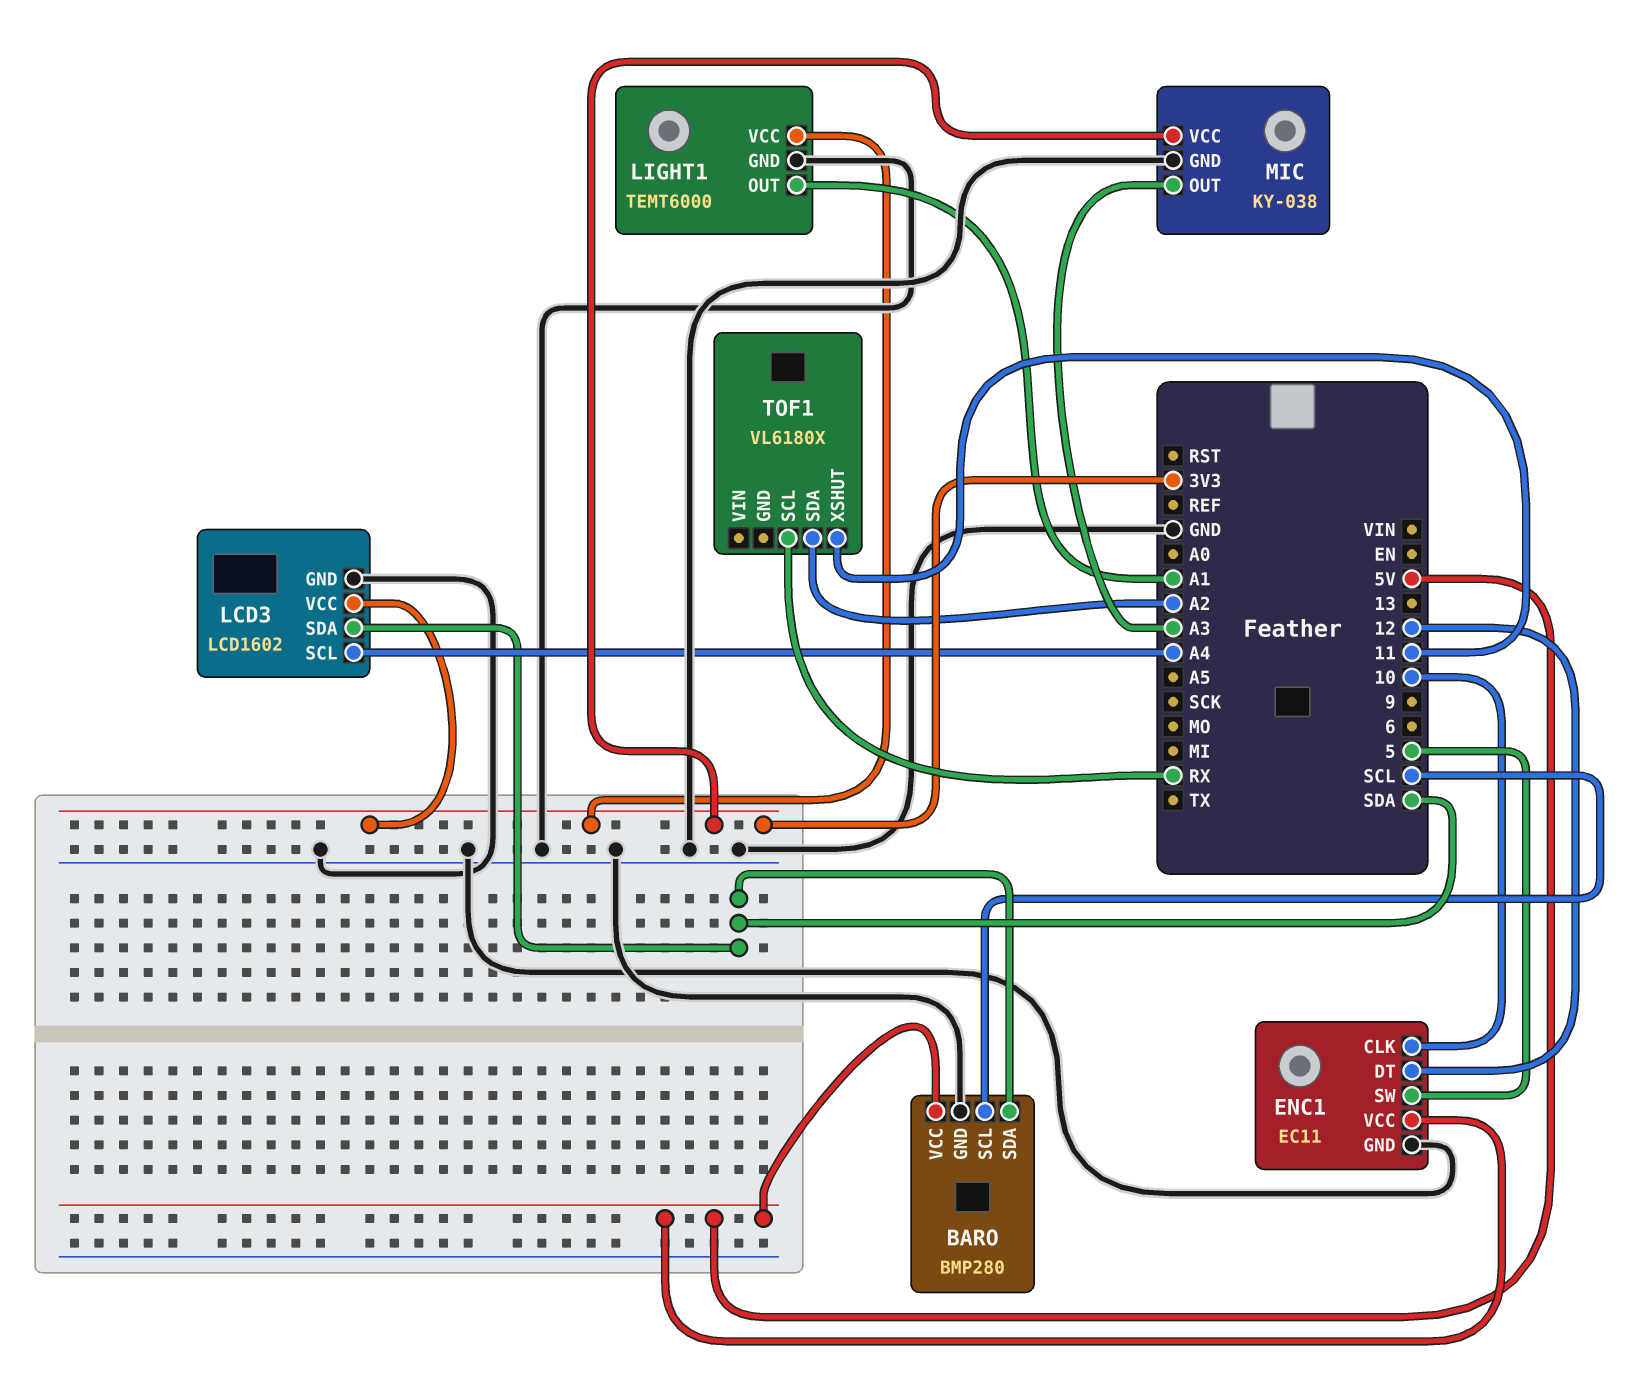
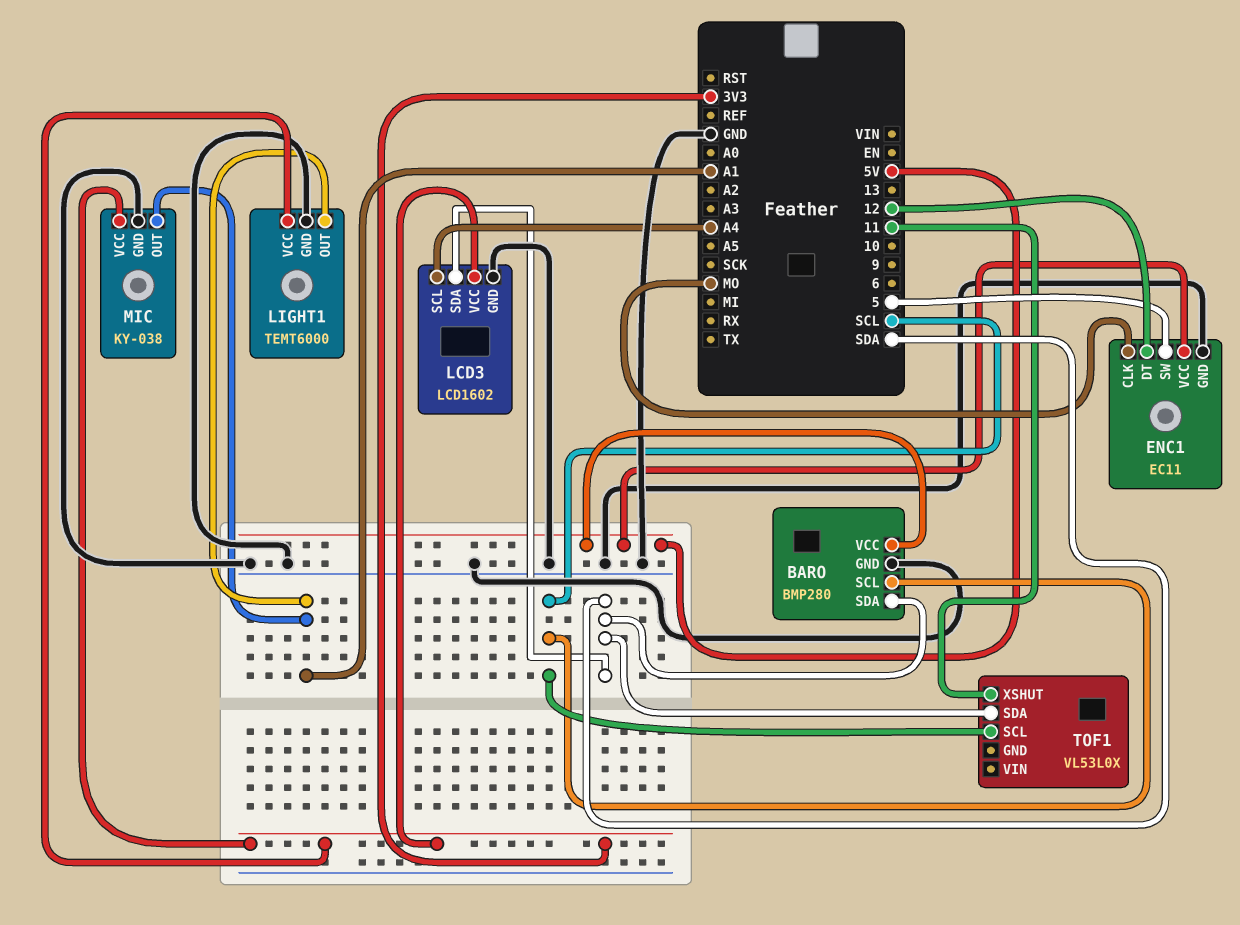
ENC1 pin CLK: 10 -> MO
MIC pin OUT: A3 -> A1
TOF1: VL6180X -> VL53L0X
TOF1 pin SCL: RX -> SCL
TOF1 pin SDA: A2 -> SDA

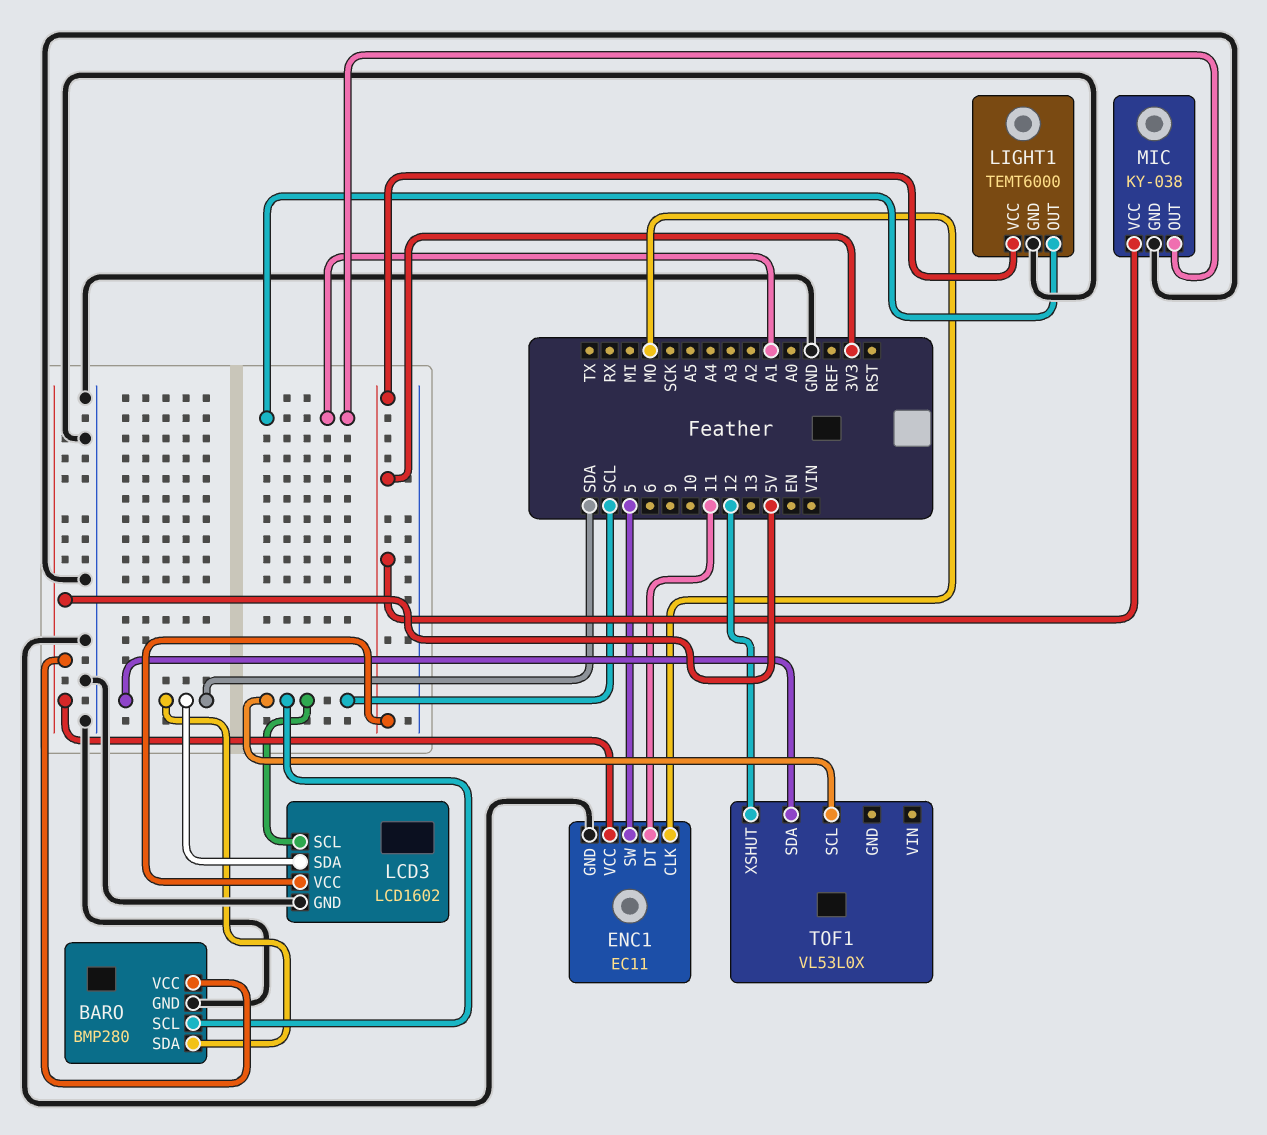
ENC1 pin DT: 12 -> 11
LCD3 pin SCL: A4 -> SCL
TOF1 pin XSHUT: 11 -> 12

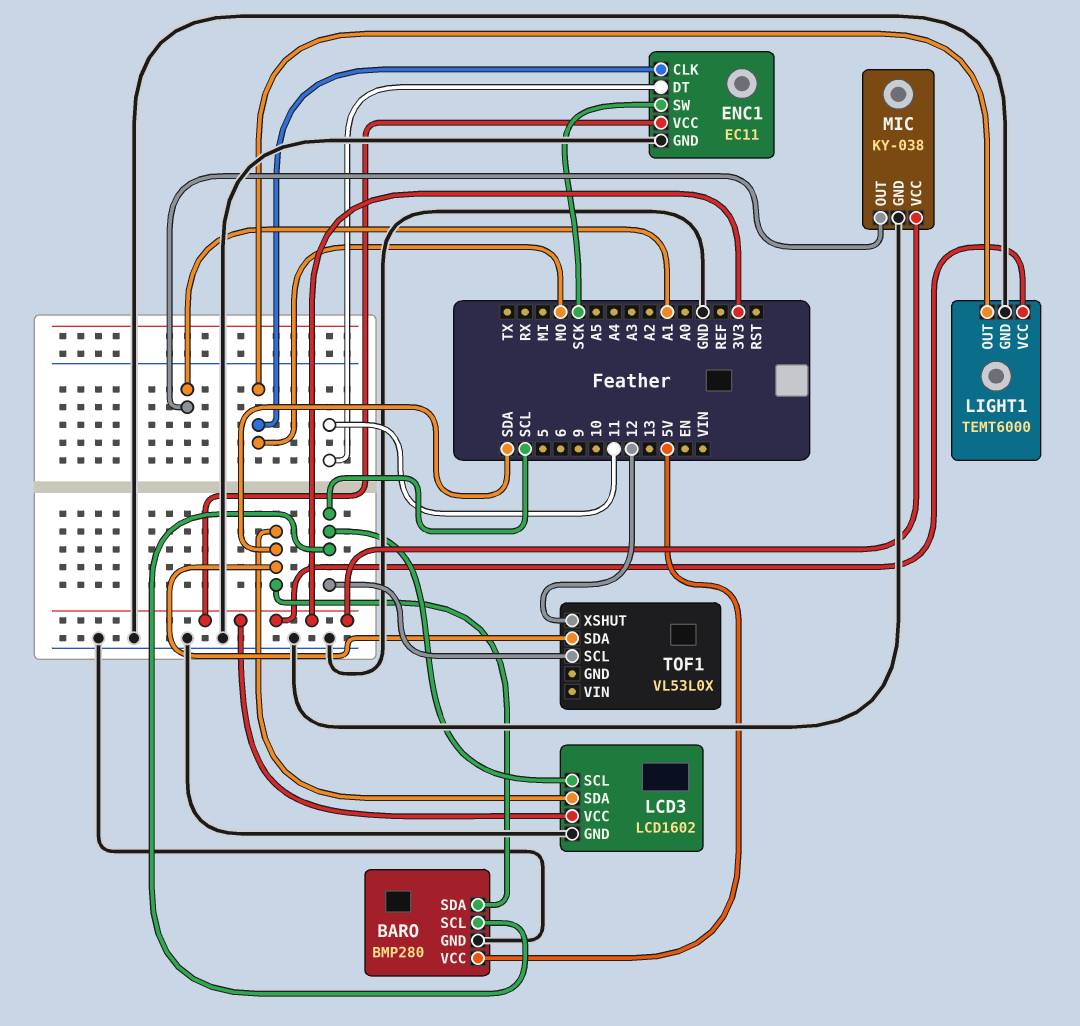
ENC1 pin SW: 5 -> SCK
ENC1 pin VCC: 5V -> 3V3
LIGHT1 pin OUT: A1 -> MO

